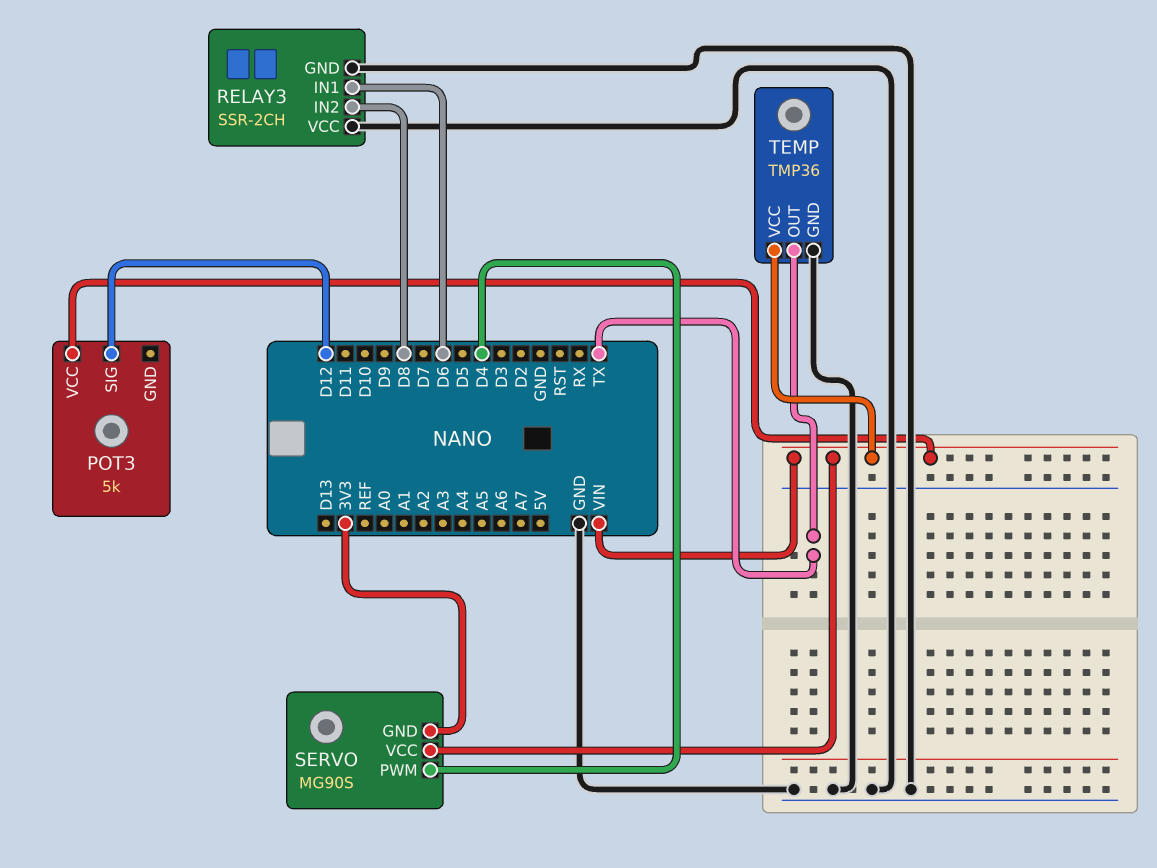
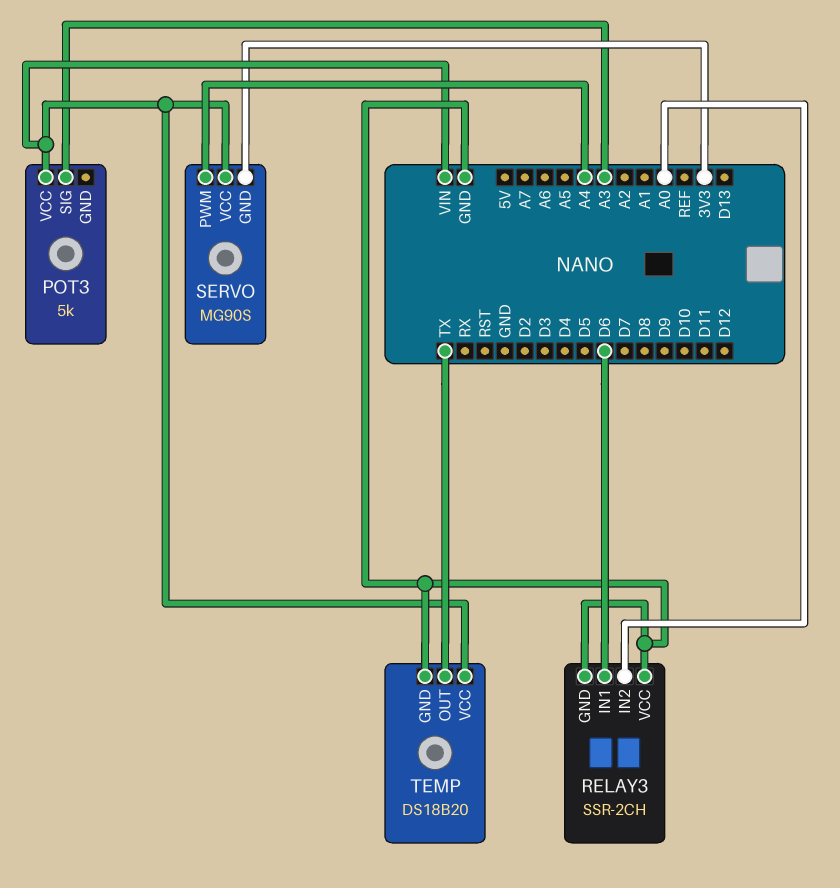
POT3 pin SIG: D12 -> A3
RELAY3 pin IN2: D8 -> A0
SERVO pin PWM: D4 -> A4
TEMP: TMP36 -> DS18B20

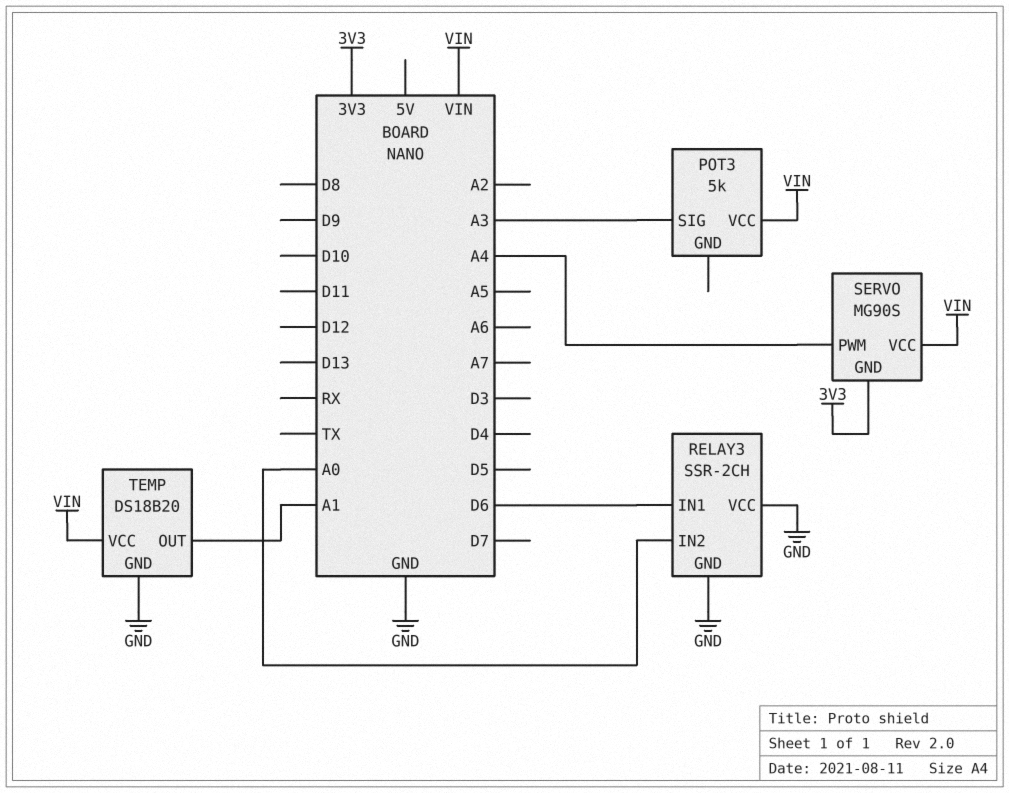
TEMP pin OUT: TX -> A1

